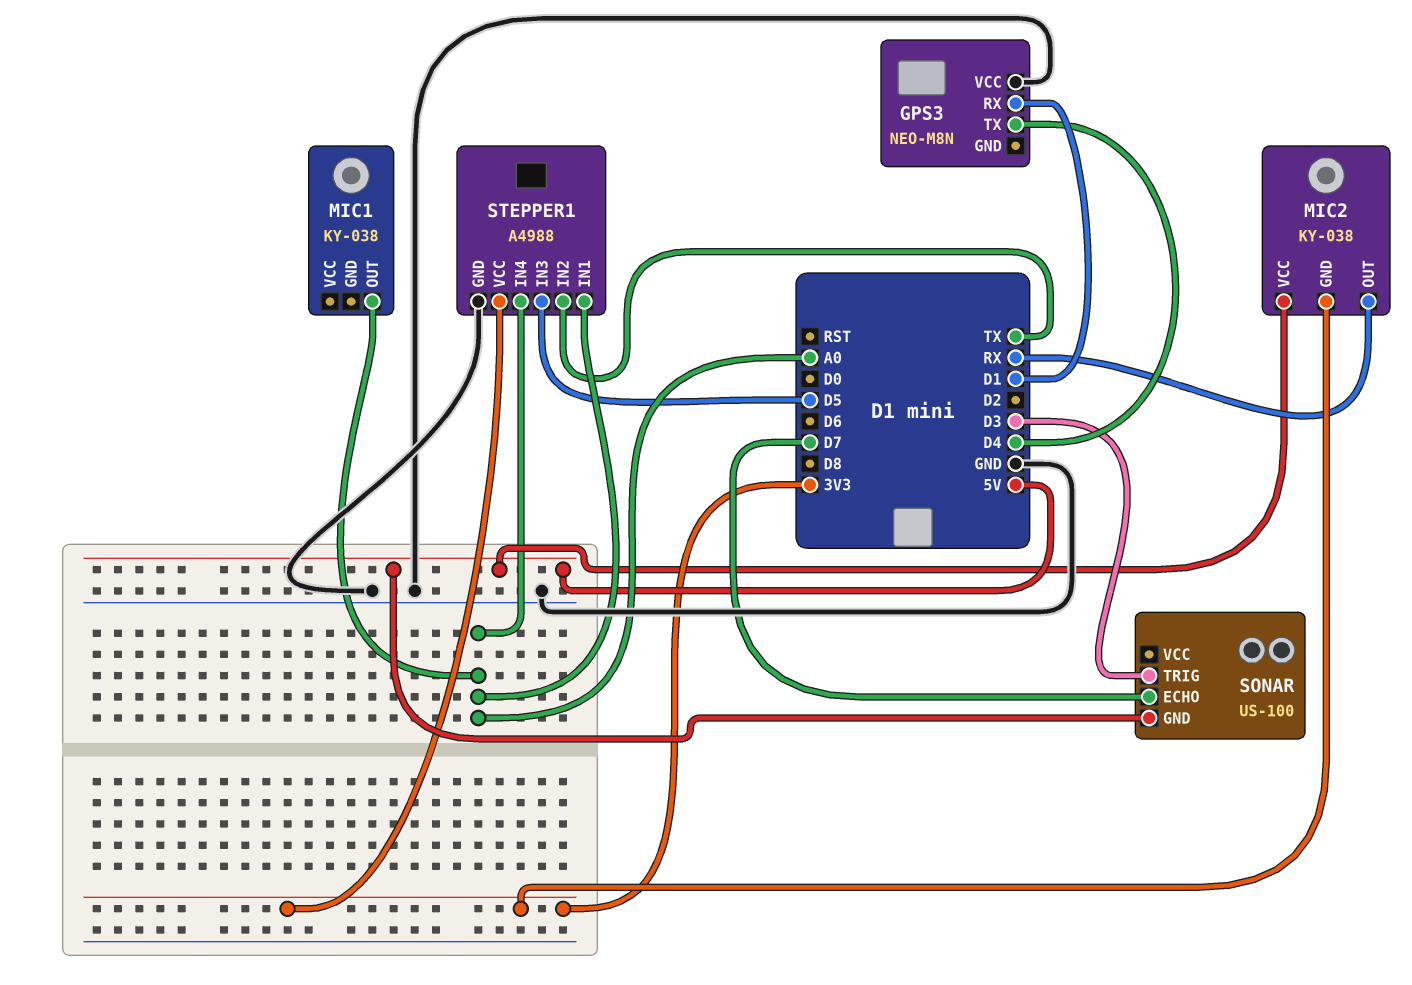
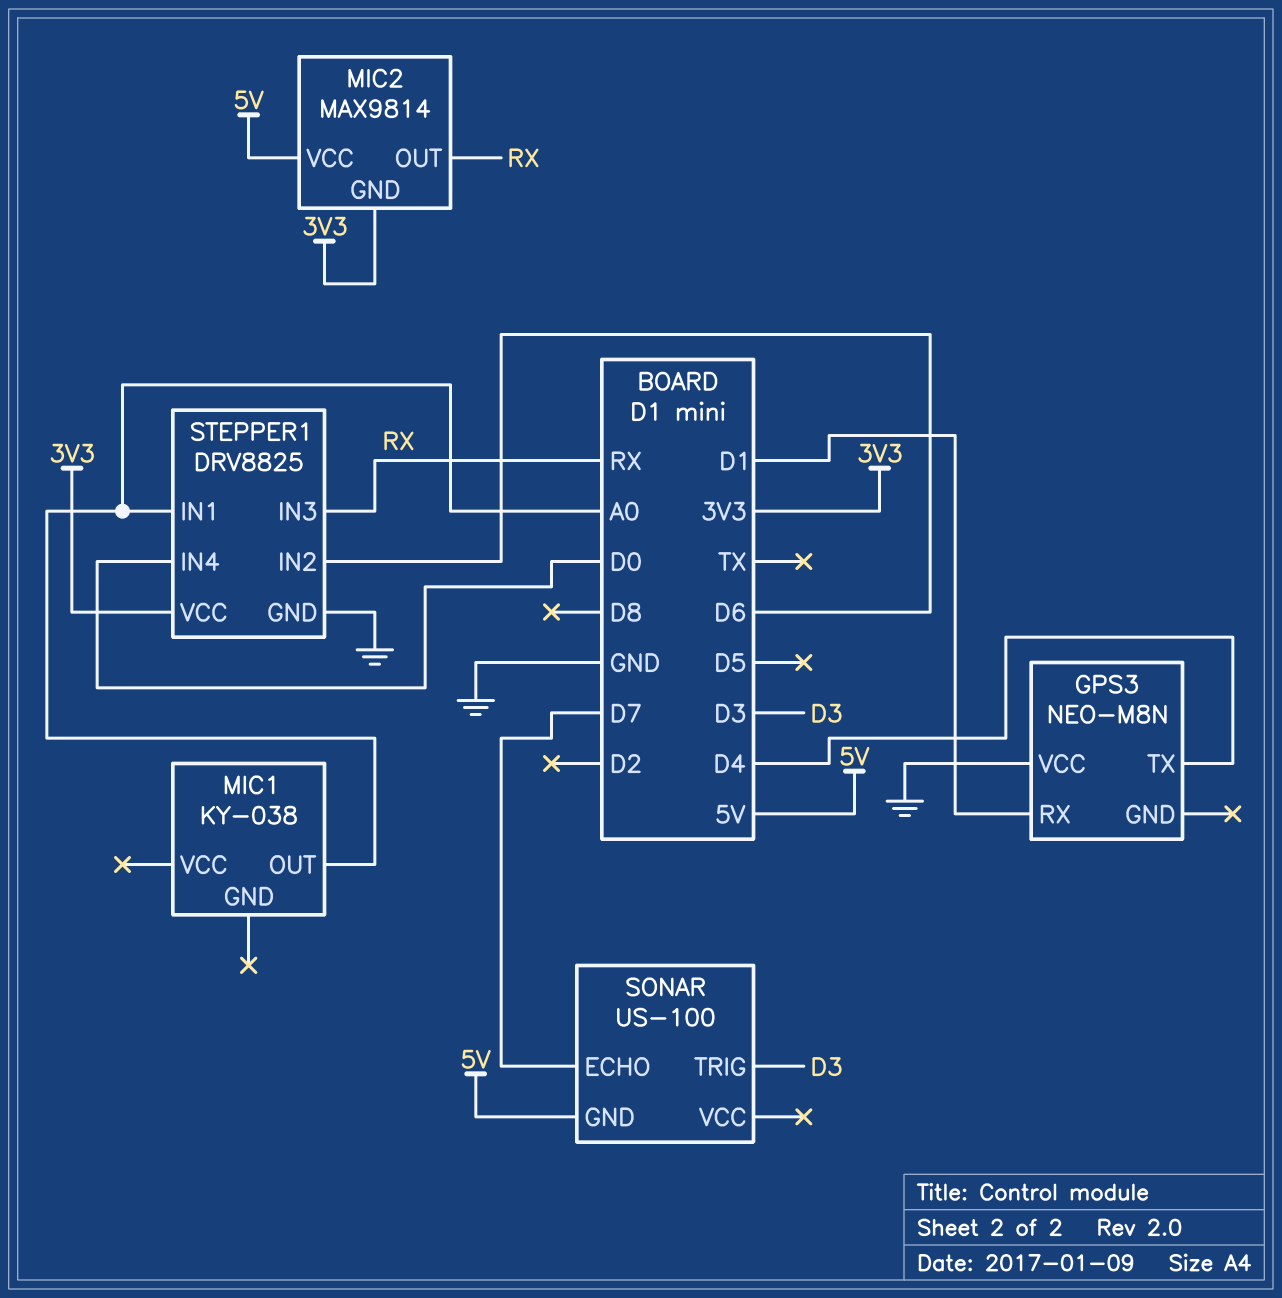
MIC2: KY-038 -> MAX9814
STEPPER1: A4988 -> DRV8825
STEPPER1 pin IN2: TX -> D6
STEPPER1 pin IN3: D5 -> RX
STEPPER1 pin IN4: A0 -> D0

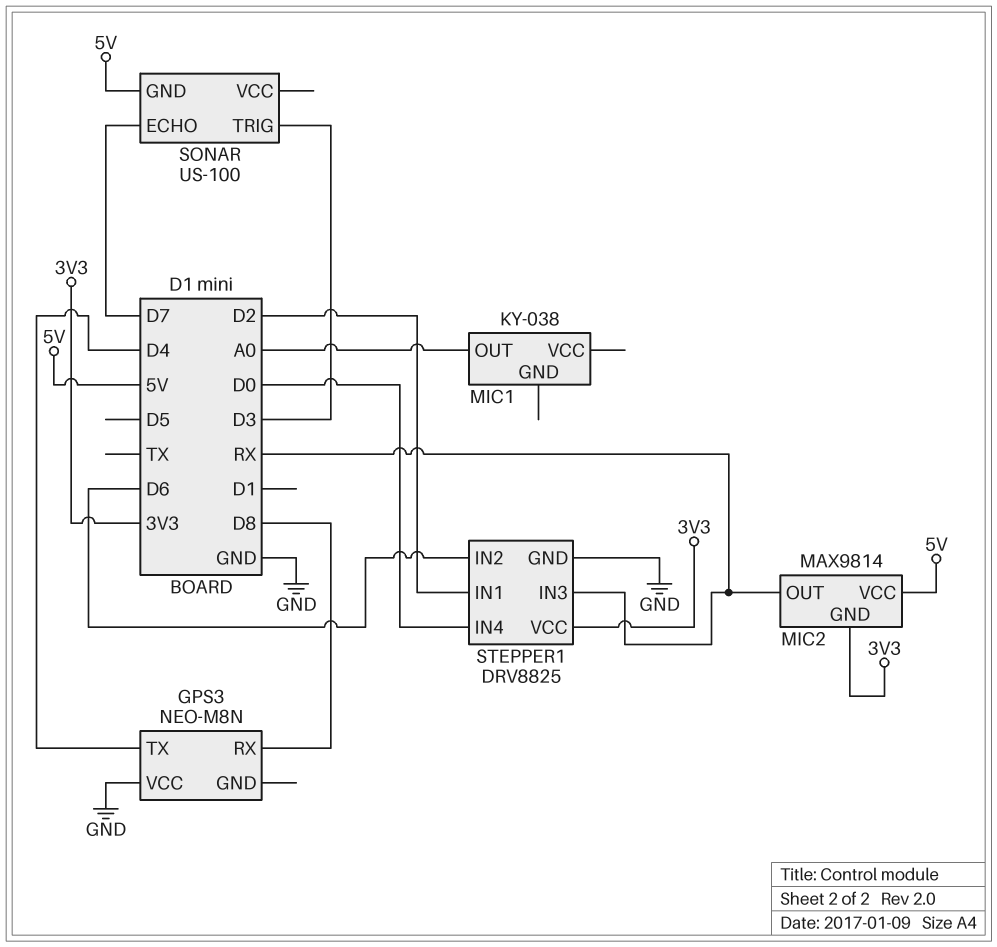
GPS3 pin RX: D1 -> D8
STEPPER1 pin IN1: A0 -> D2

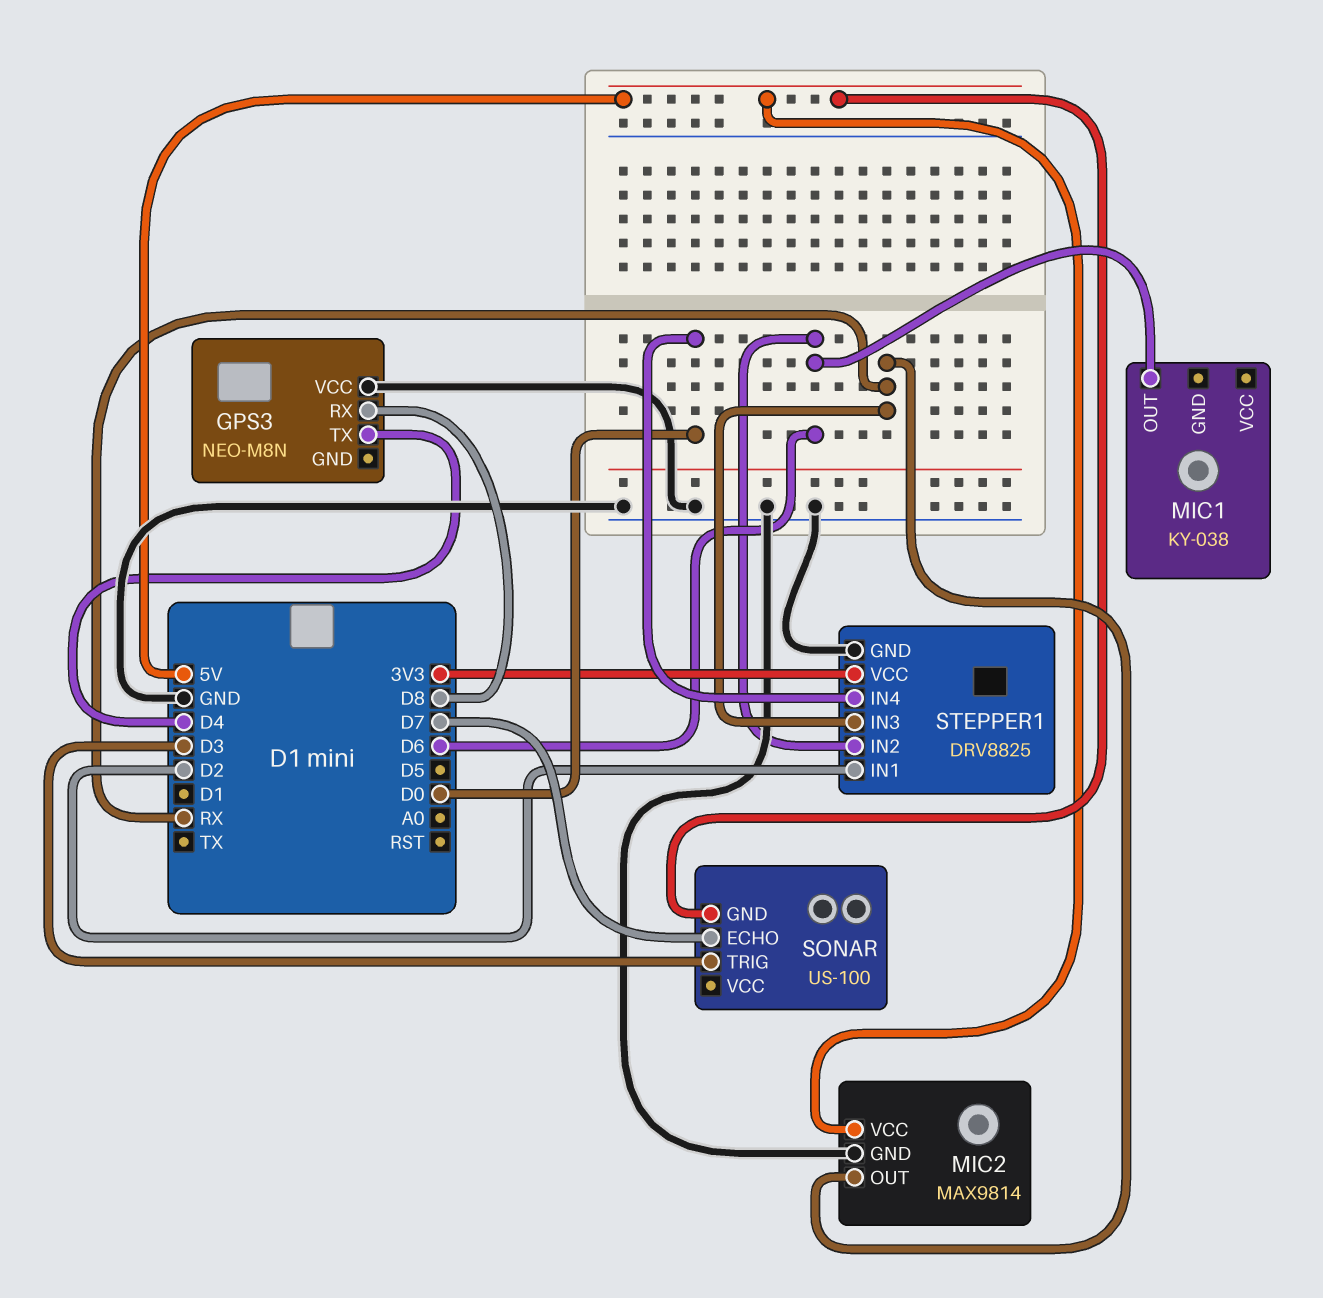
MIC1 pin OUT: A0 -> D6
MIC2 pin GND: 3V3 -> GND

